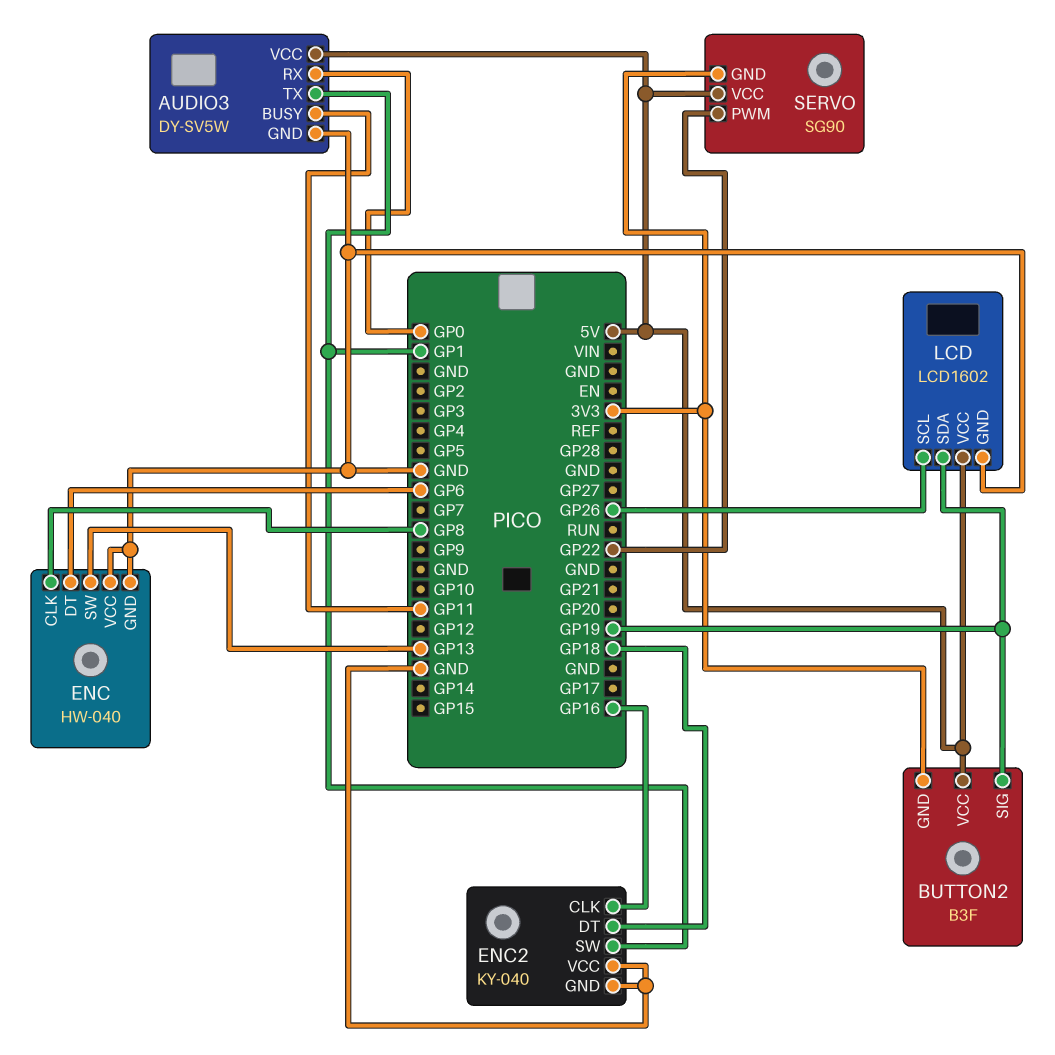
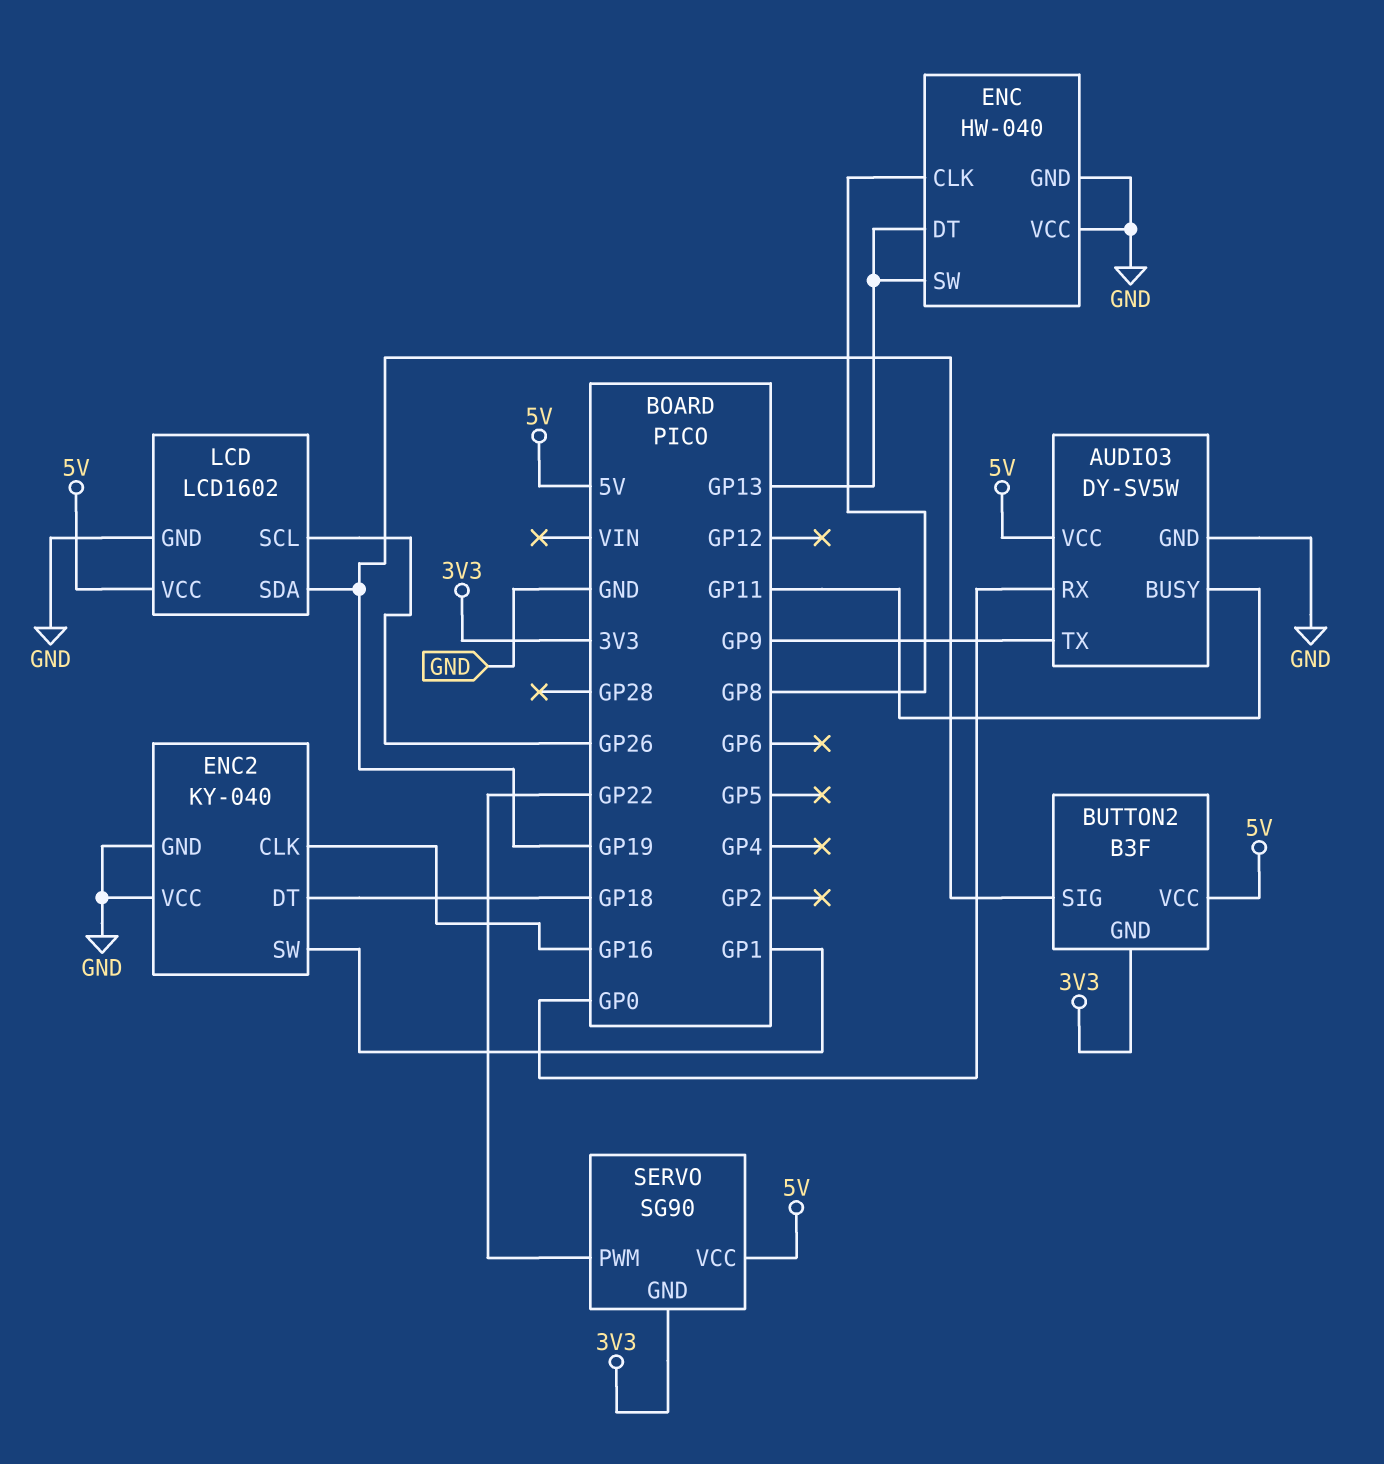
AUDIO3 pin TX: GP1 -> GP9
ENC pin DT: GP6 -> GP13

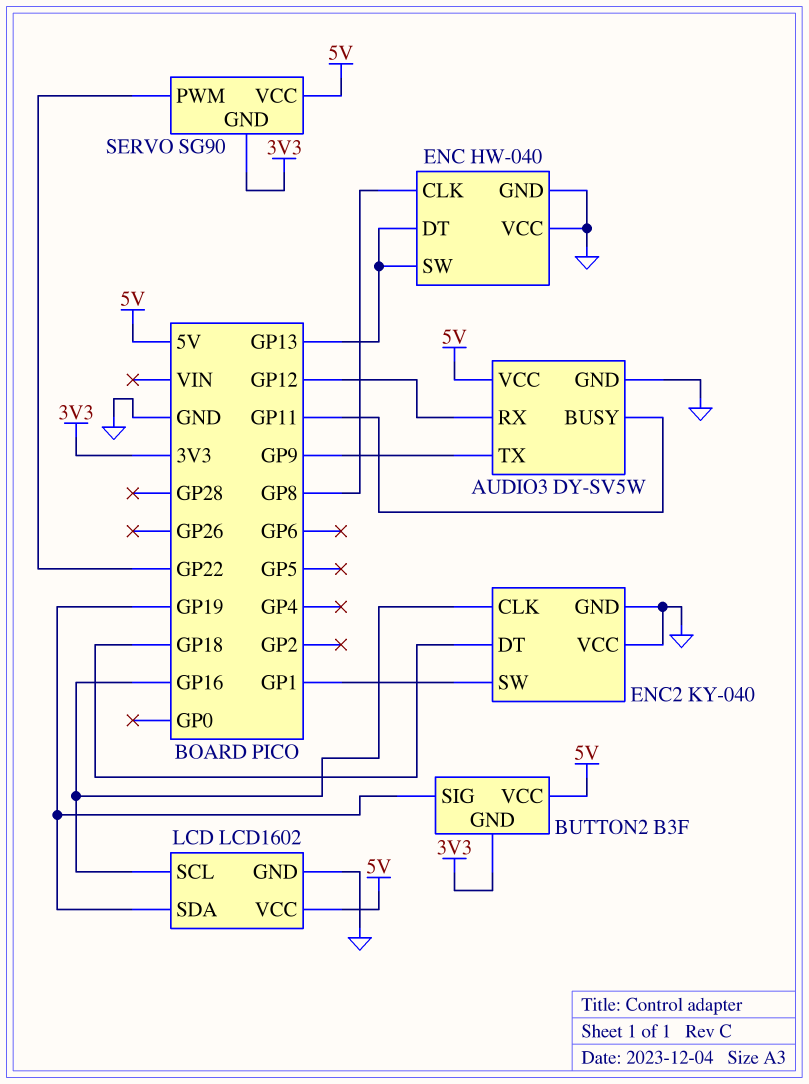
AUDIO3 pin RX: GP0 -> GP12
LCD pin SCL: GP26 -> GP16

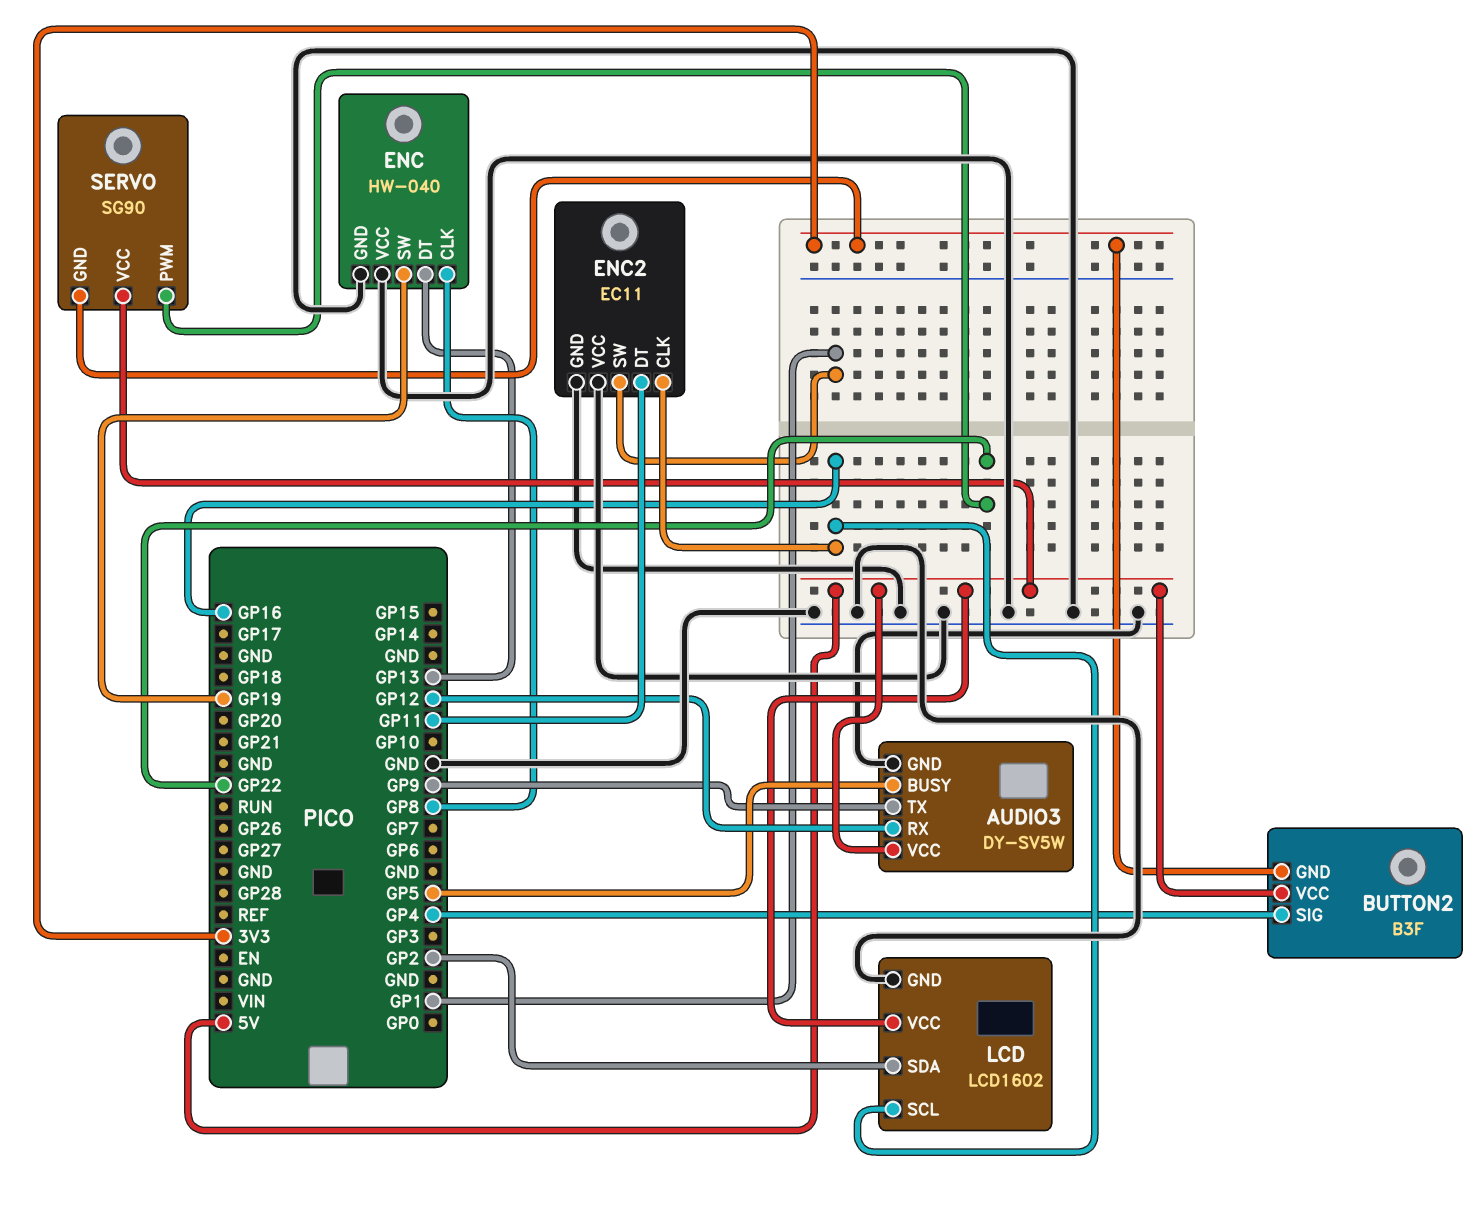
AUDIO3 pin BUSY: GP11 -> GP5
BUTTON2 pin SIG: GP19 -> GP4
ENC pin SW: GP13 -> GP19
ENC2: KY-040 -> EC11
ENC2 pin DT: GP18 -> GP11
LCD pin SDA: GP19 -> GP2

